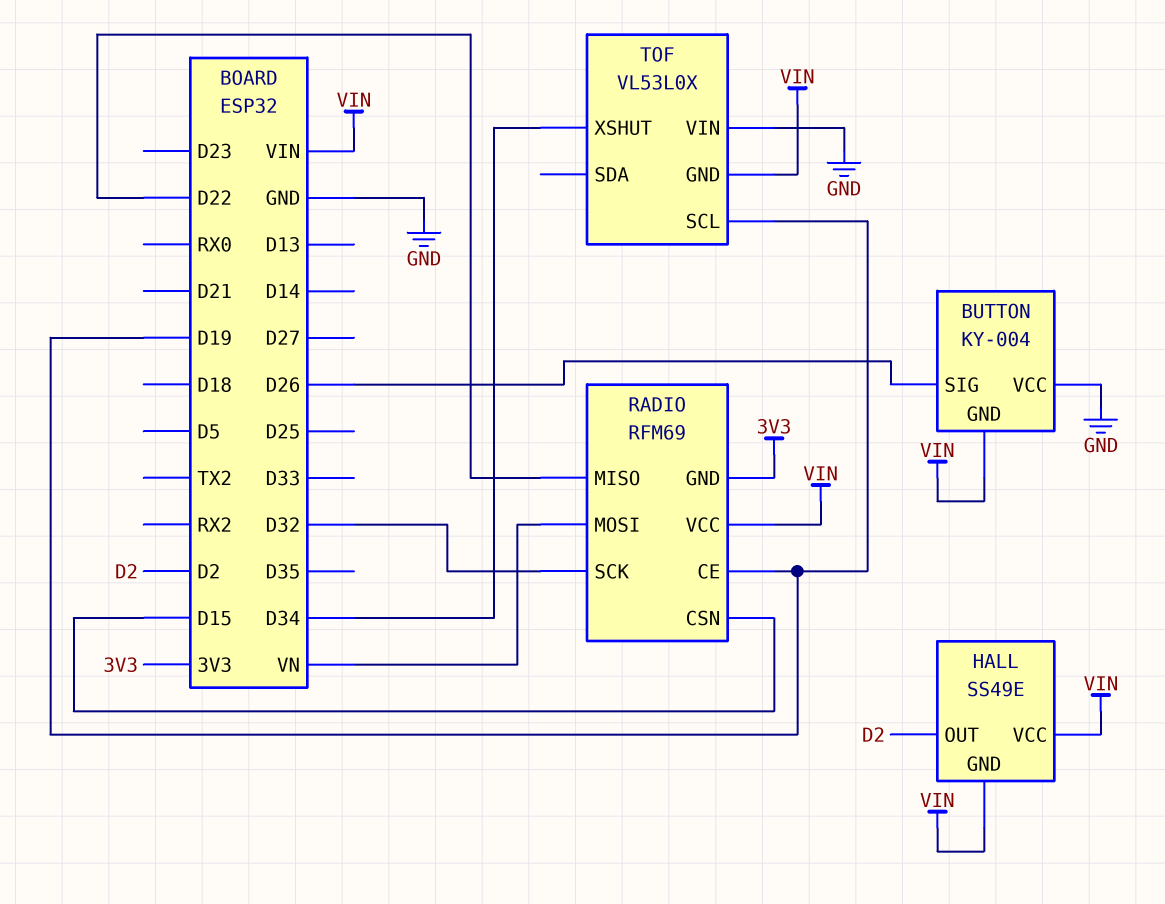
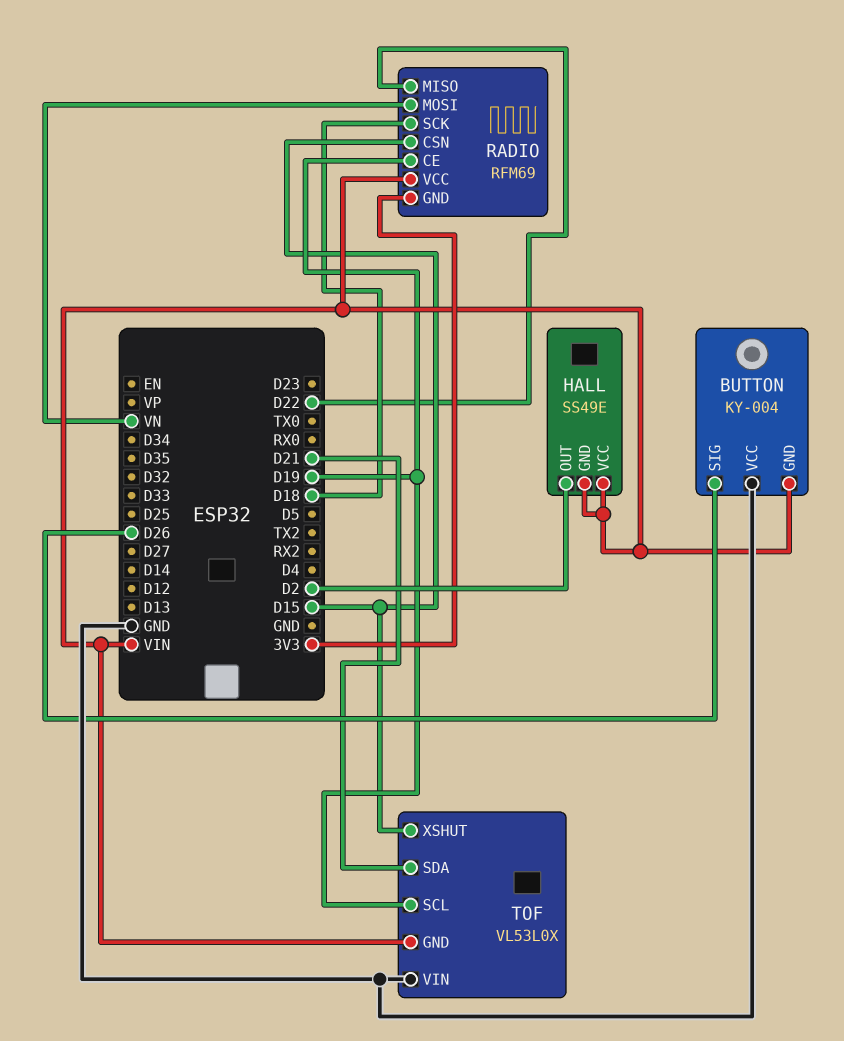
RADIO pin SCK: D32 -> D18
TOF pin SDA: none -> D21
TOF pin XSHUT: D34 -> D15

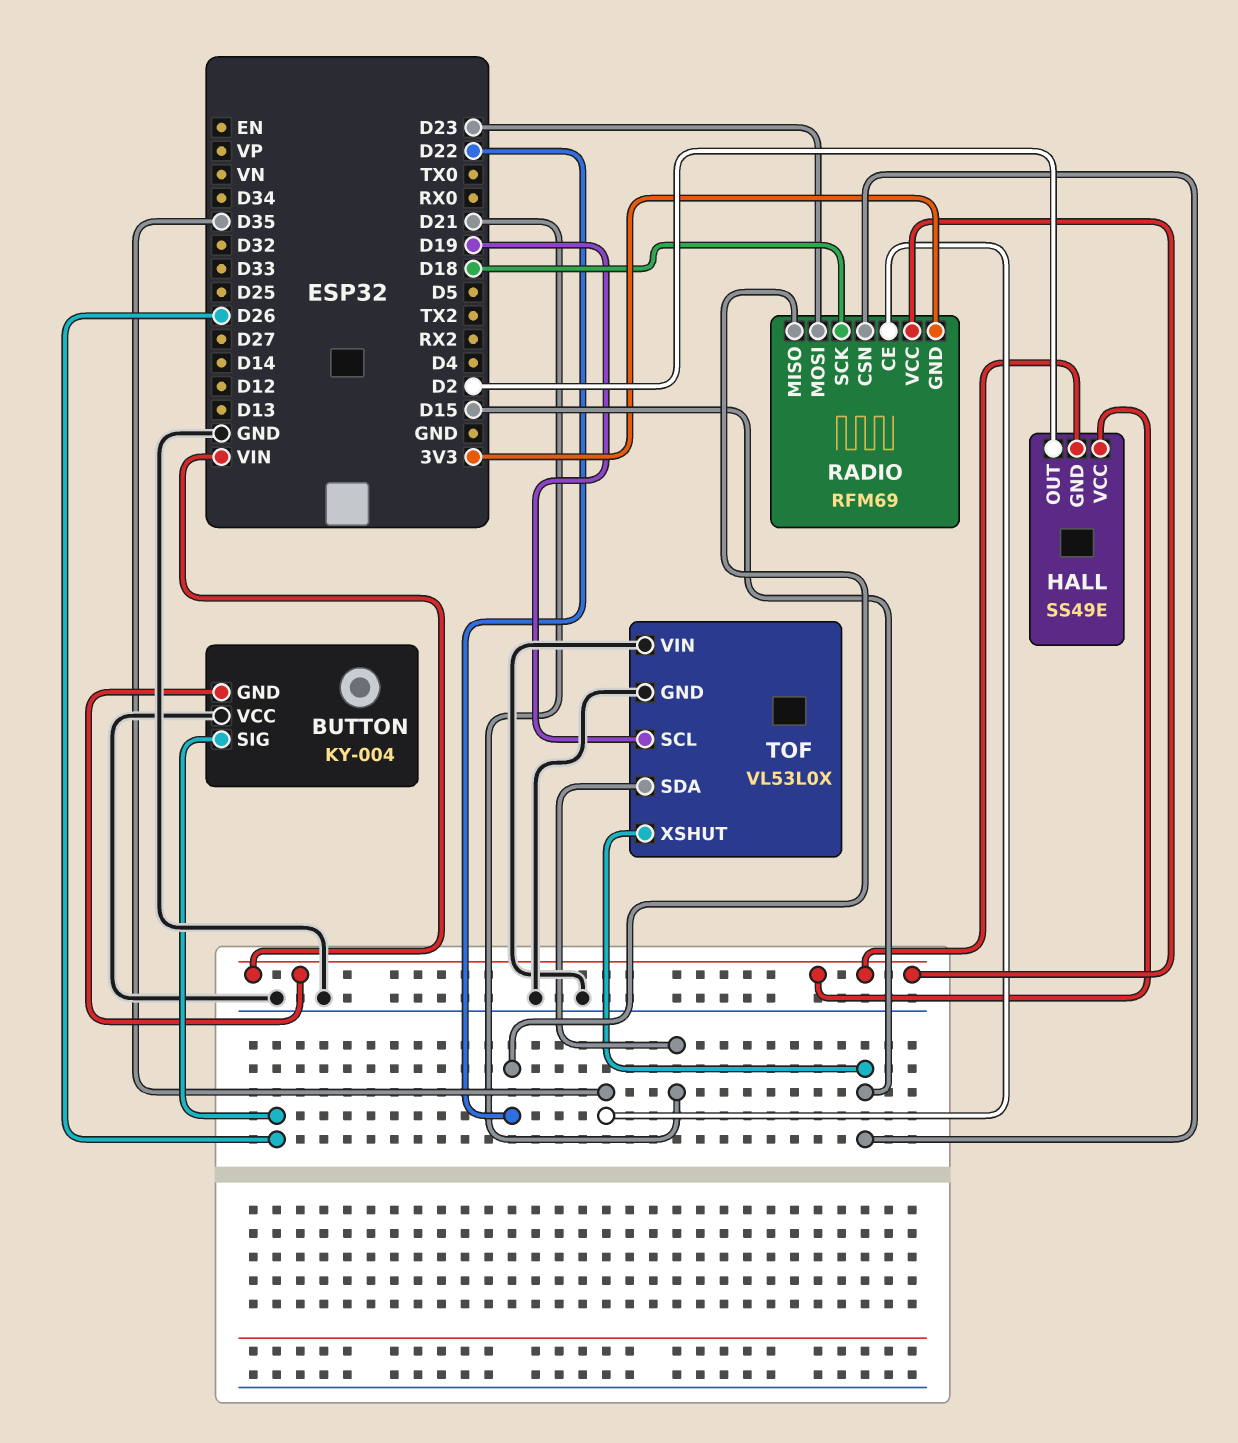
RADIO pin CE: D19 -> D35
RADIO pin MOSI: VN -> D23
TOF pin GND: VIN -> GND

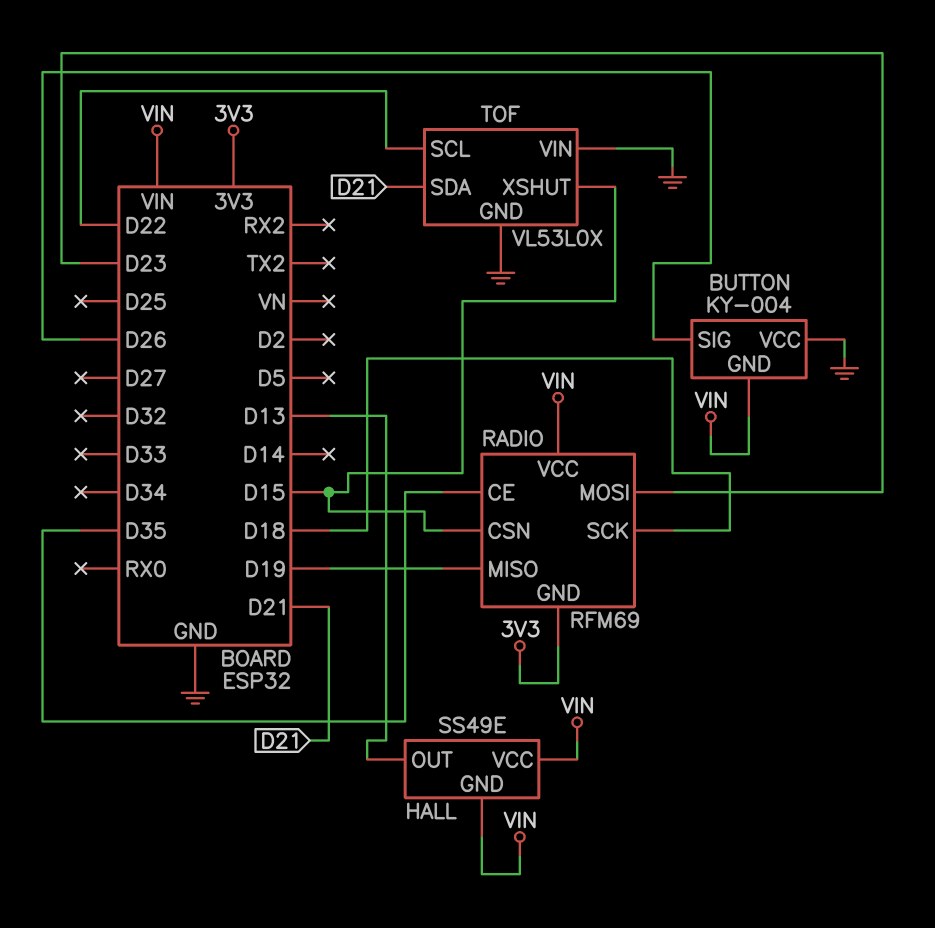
HALL pin OUT: D2 -> D13
RADIO pin MISO: D22 -> D19
TOF pin SCL: D19 -> D22

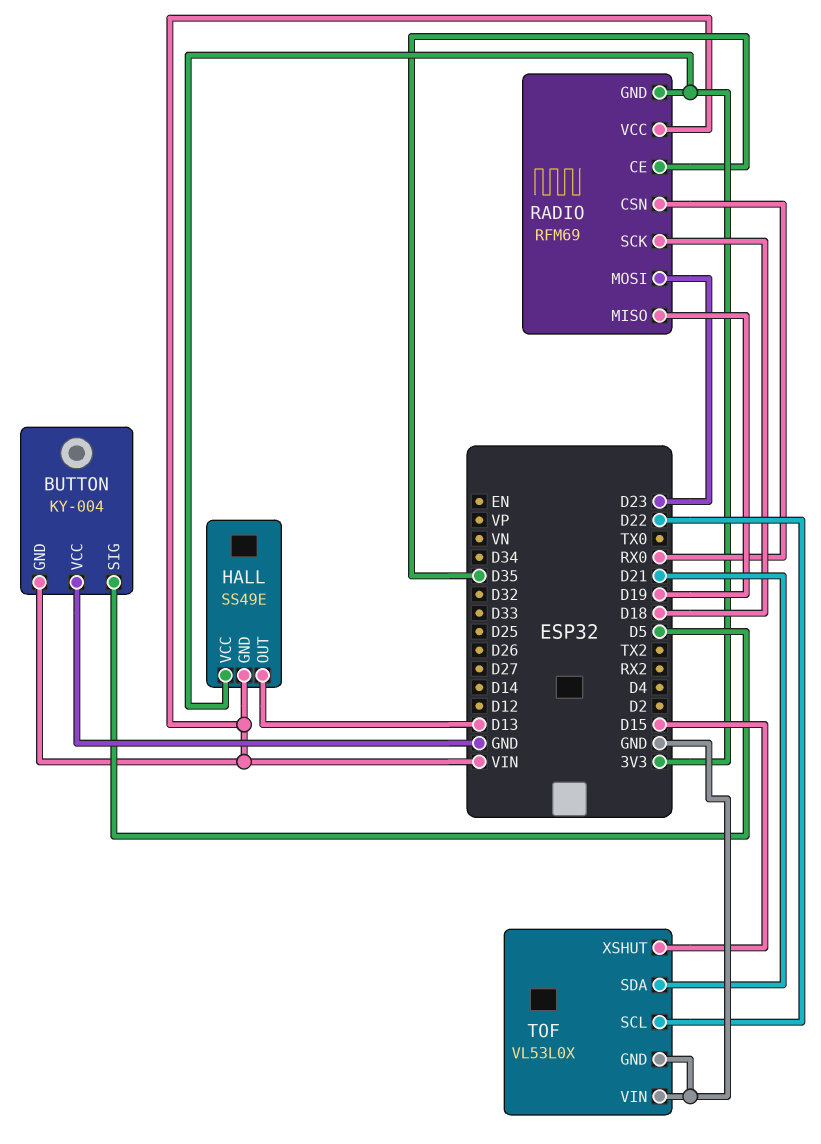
BUTTON pin SIG: D26 -> D5
HALL pin VCC: VIN -> 3V3
RADIO pin CSN: D15 -> RX0

